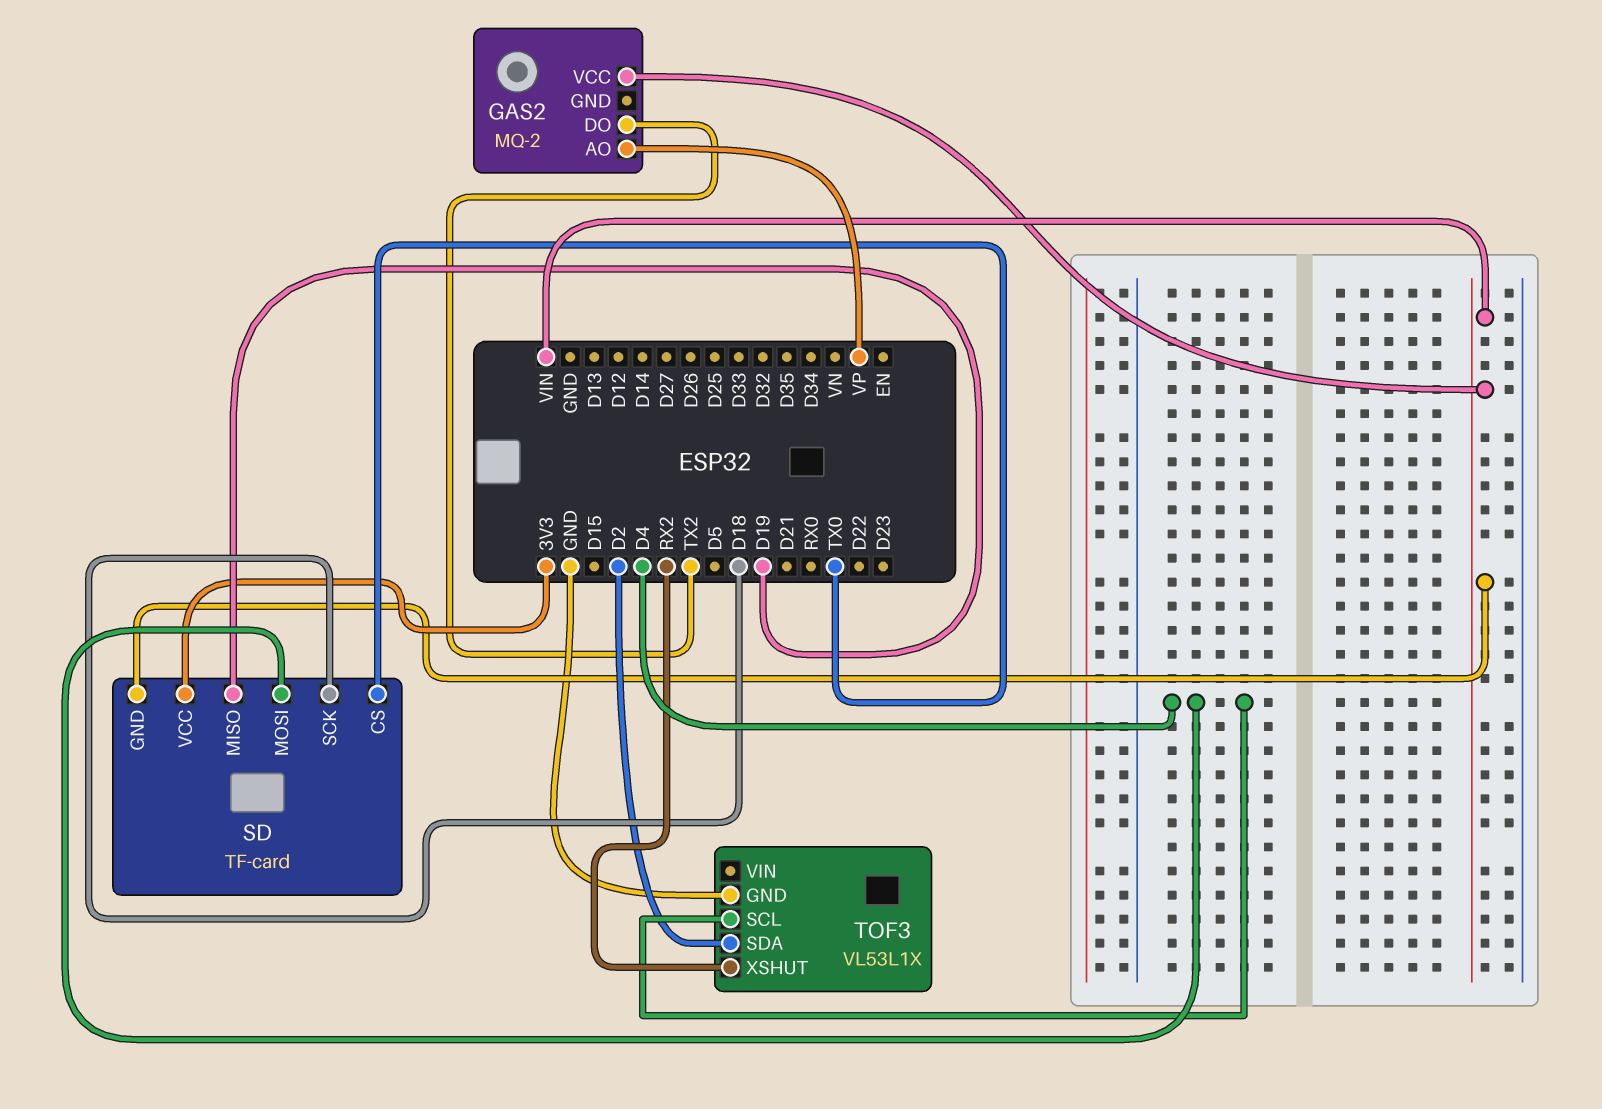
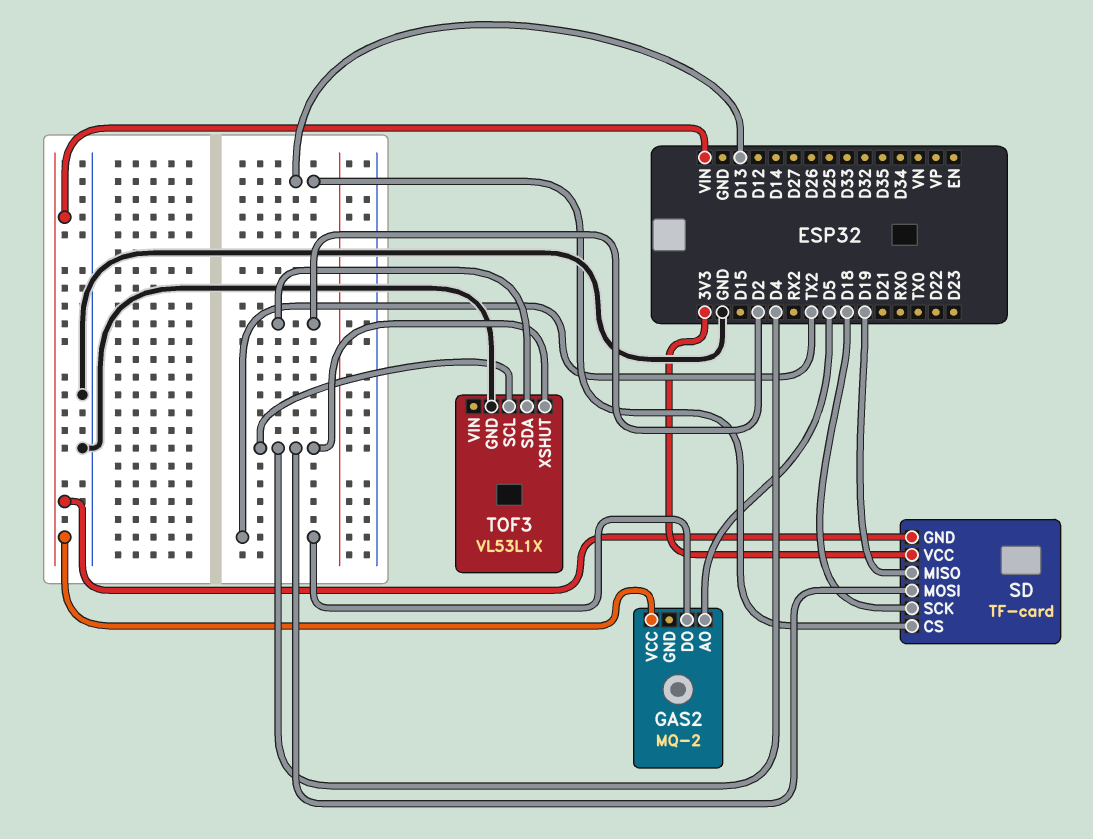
GAS2 pin AO: VP -> D5
SD pin CS: TX0 -> D13
TOF3 pin XSHUT: RX2 -> D4

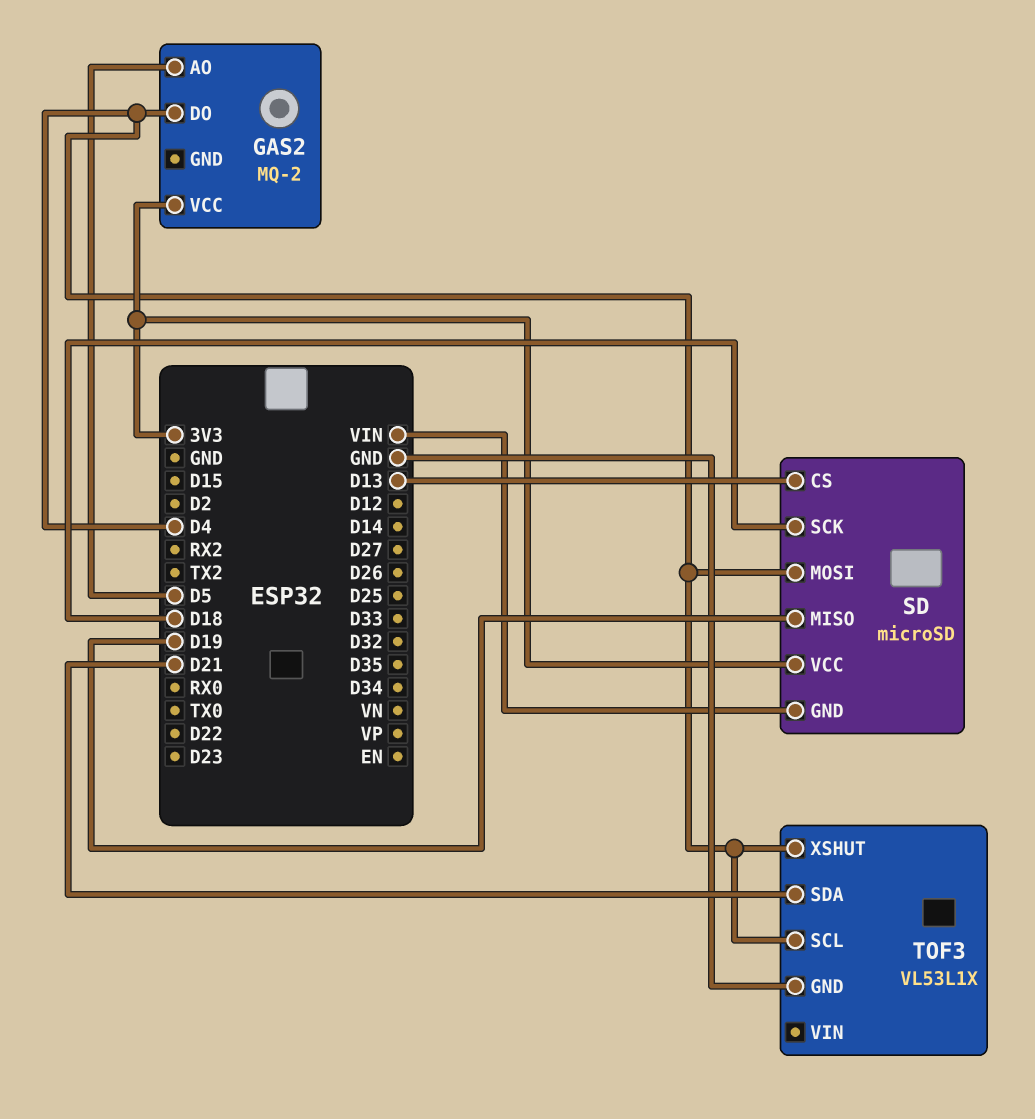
GAS2 pin DO: TX2 -> D4
GAS2 pin VCC: VIN -> 3V3
SD: TF-card -> microSD
TOF3 pin SDA: D2 -> D21

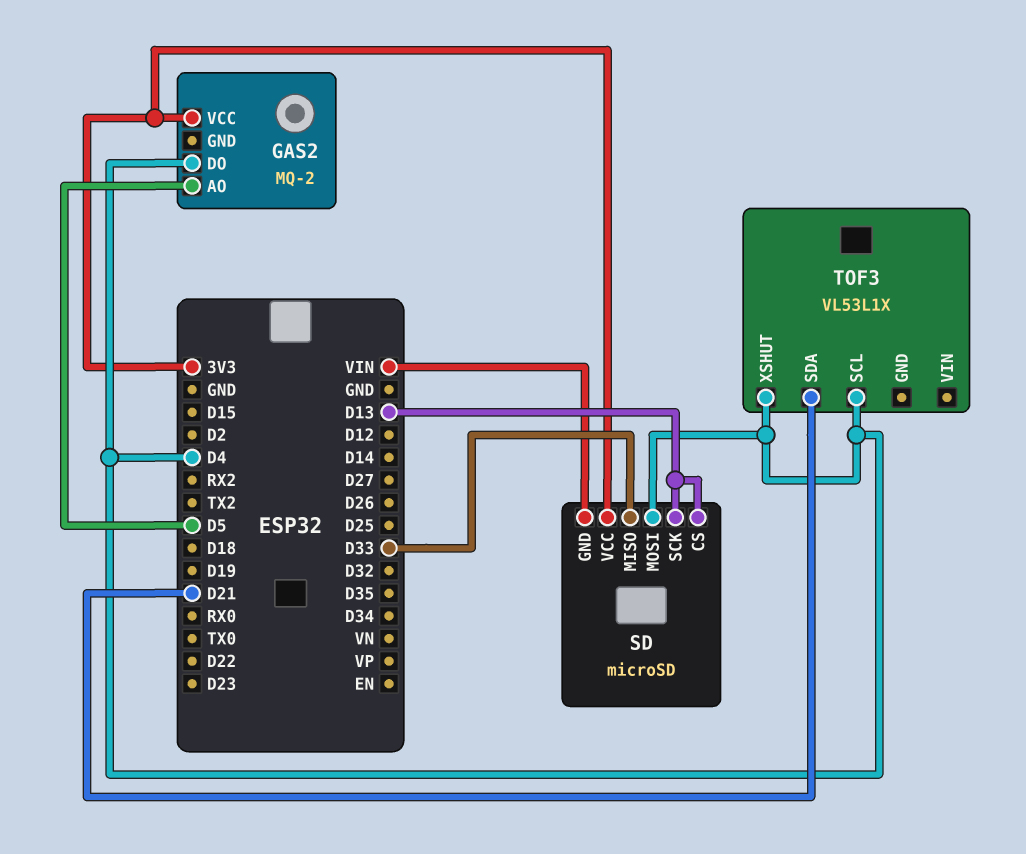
SD pin MISO: D19 -> D33
SD pin SCK: D18 -> D13
TOF3 pin GND: GND -> none

